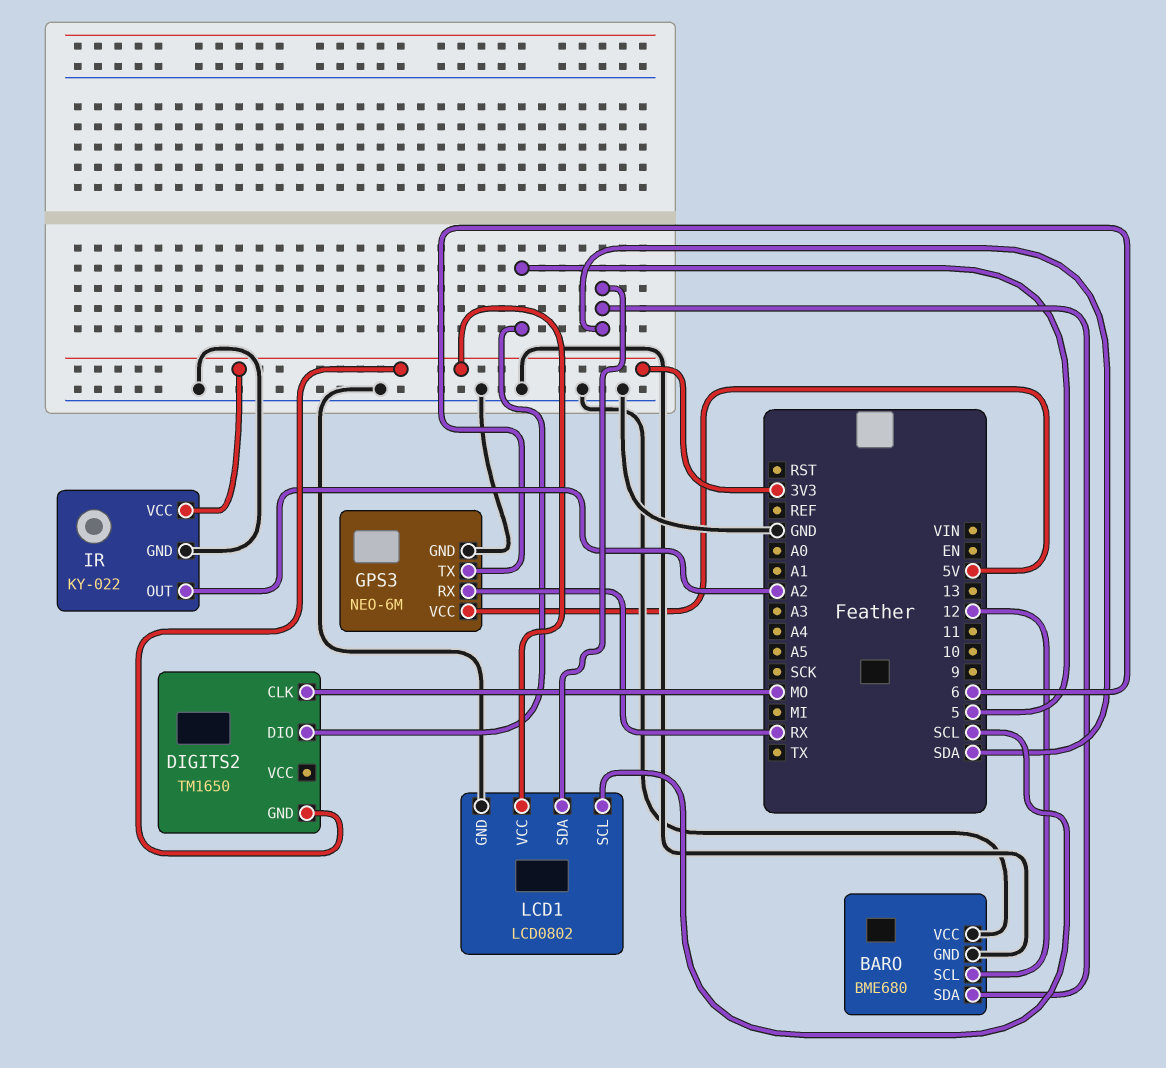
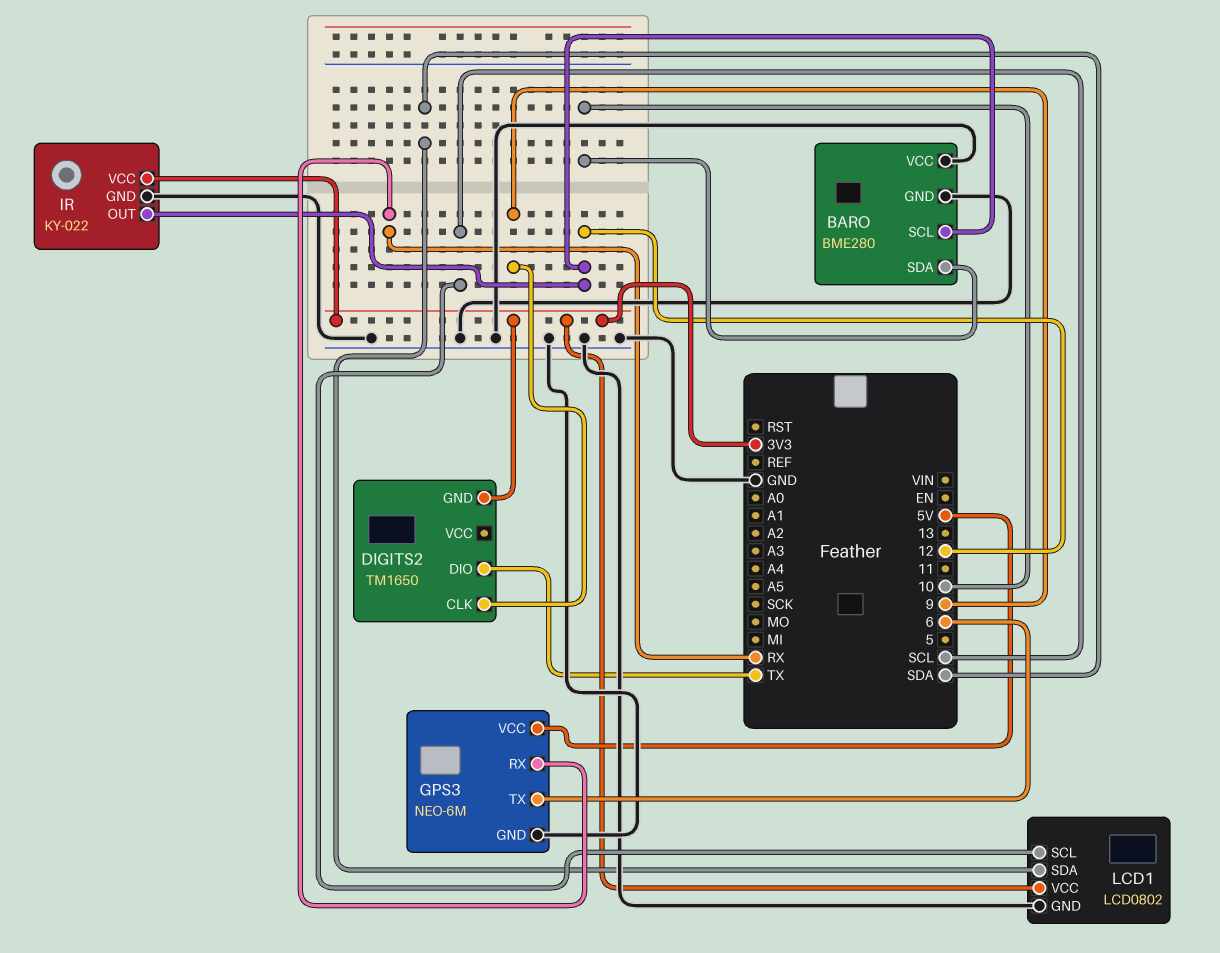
BARO: BME680 -> BME280
BARO pin SDA: SDA -> 10
DIGITS2 pin CLK: MO -> 9
DIGITS2 pin DIO: 5 -> TX
IR pin OUT: A2 -> 12

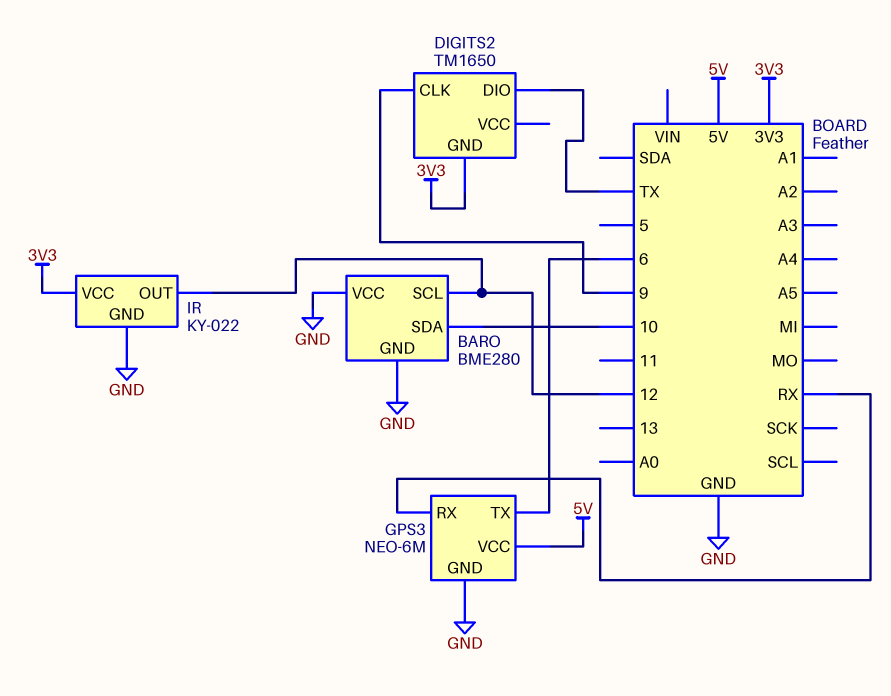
LCD1: LCD0802 -> none
LCD1 pin GND: GND -> none
LCD1 pin SCL: SCL -> none
LCD1 pin SDA: SDA -> none
LCD1 pin VCC: 3V3 -> none

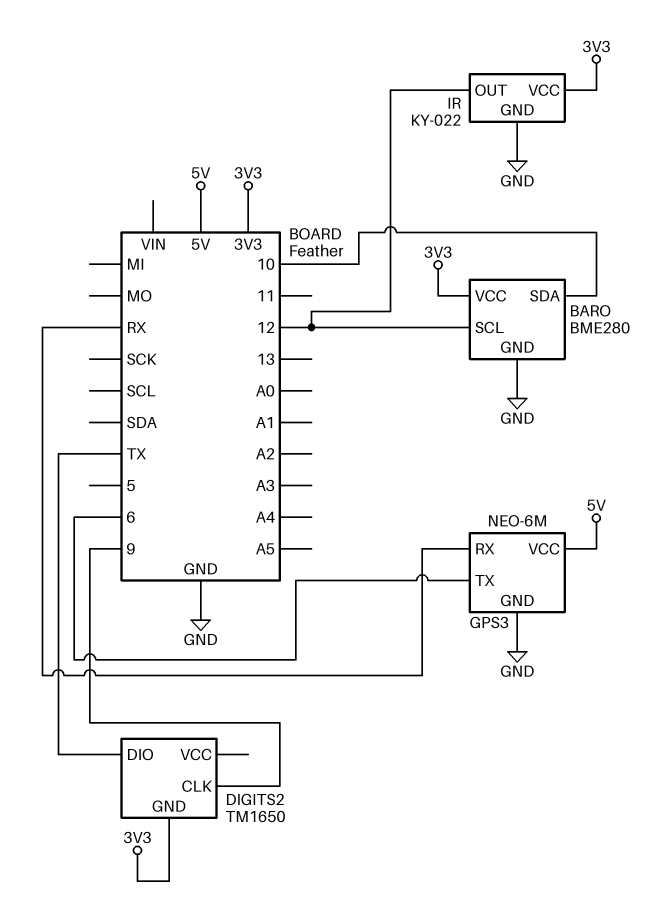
BARO pin VCC: GND -> 3V3

